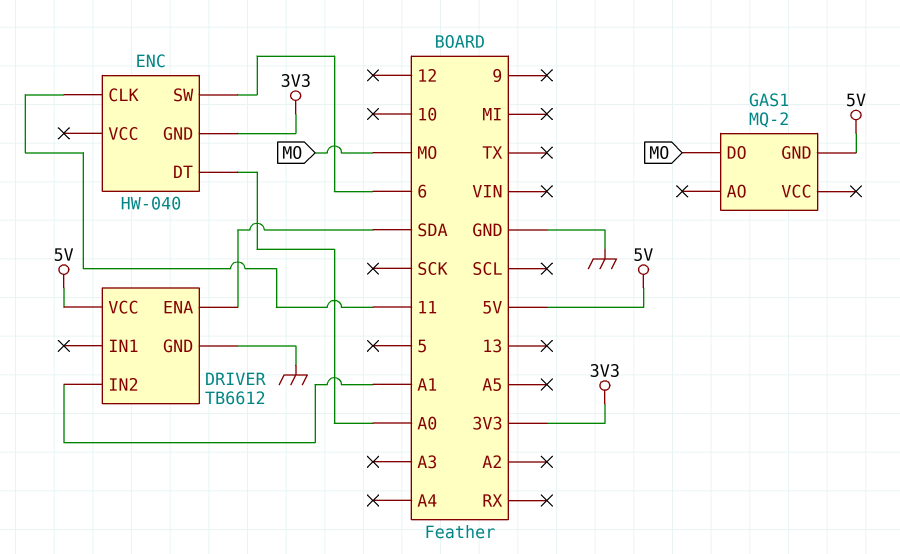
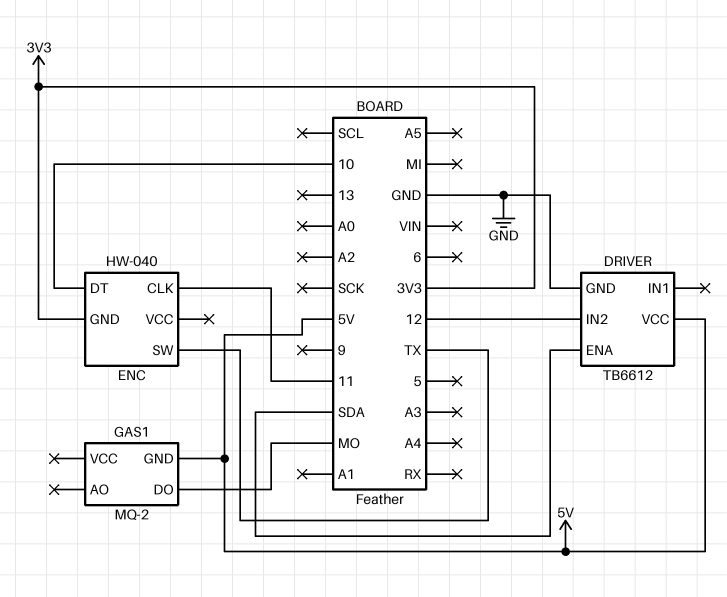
DRIVER pin IN2: A1 -> 12
ENC pin DT: A0 -> 10
ENC pin SW: 6 -> TX

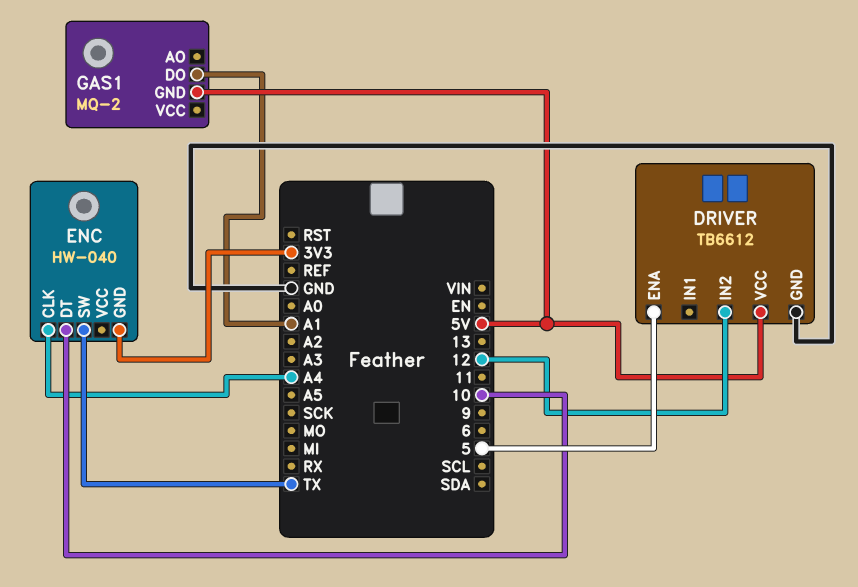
DRIVER pin ENA: SDA -> 5
ENC pin CLK: 11 -> A4
GAS1 pin DO: MO -> A1

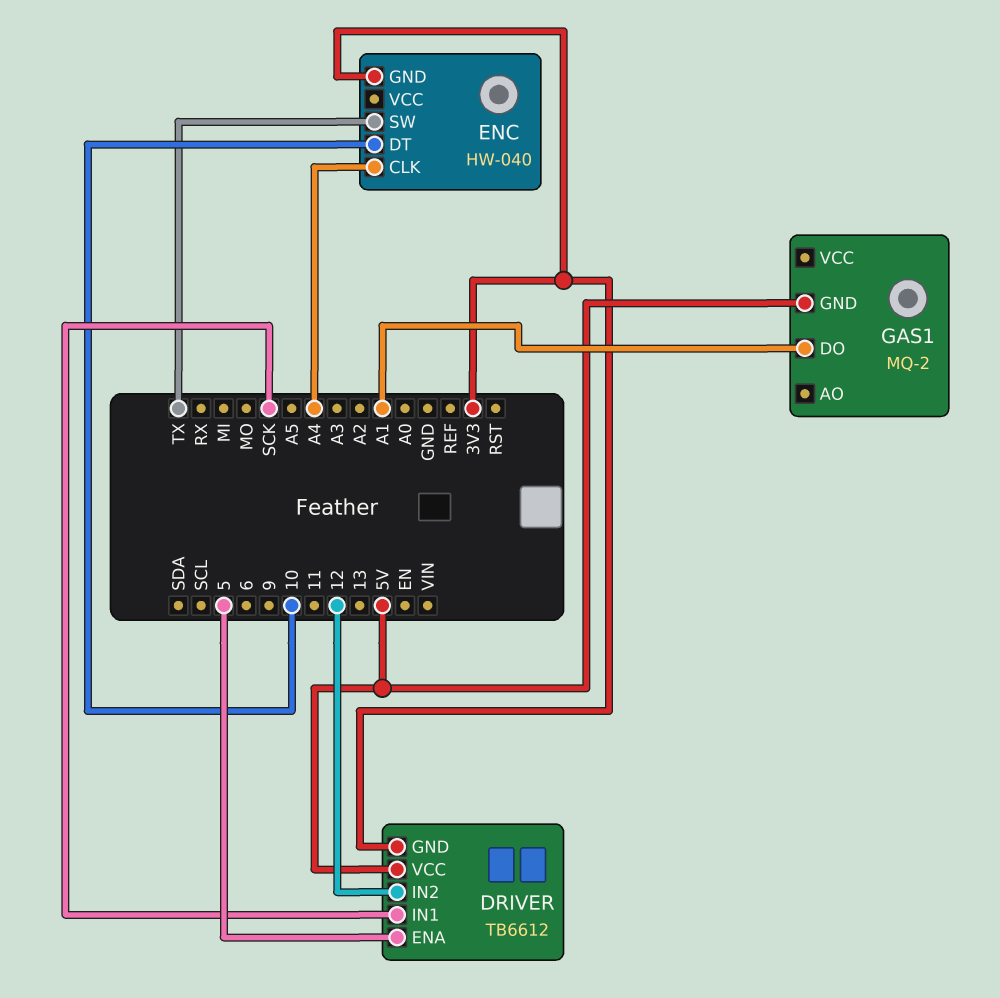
DRIVER pin GND: GND -> 3V3
DRIVER pin IN1: none -> SCK

